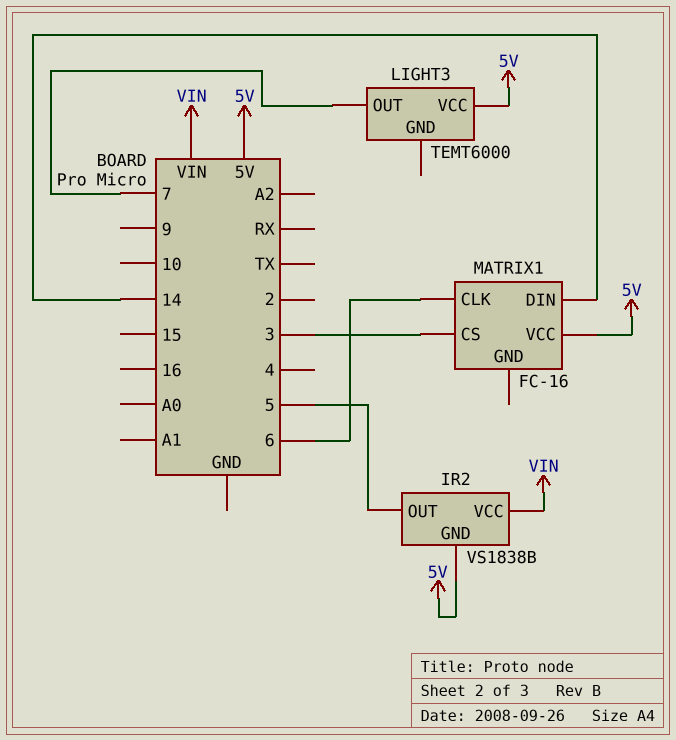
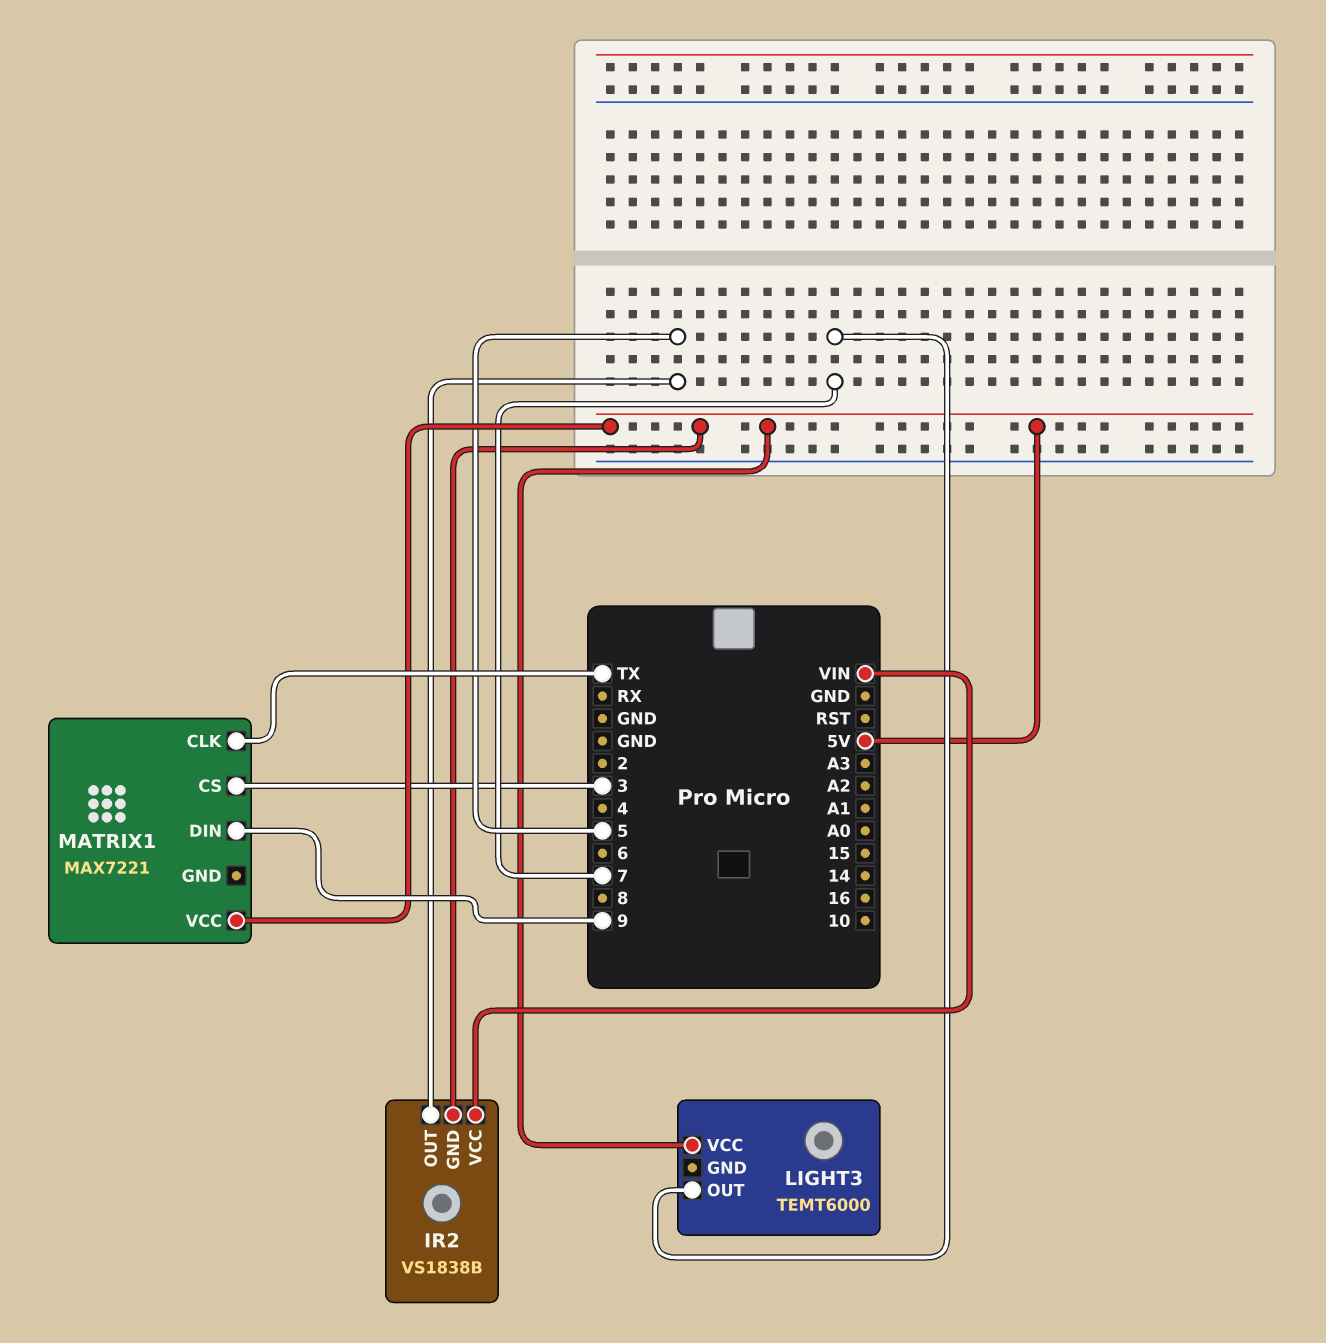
MATRIX1: FC-16 -> MAX7221
MATRIX1 pin CLK: 6 -> TX
MATRIX1 pin DIN: 14 -> 9

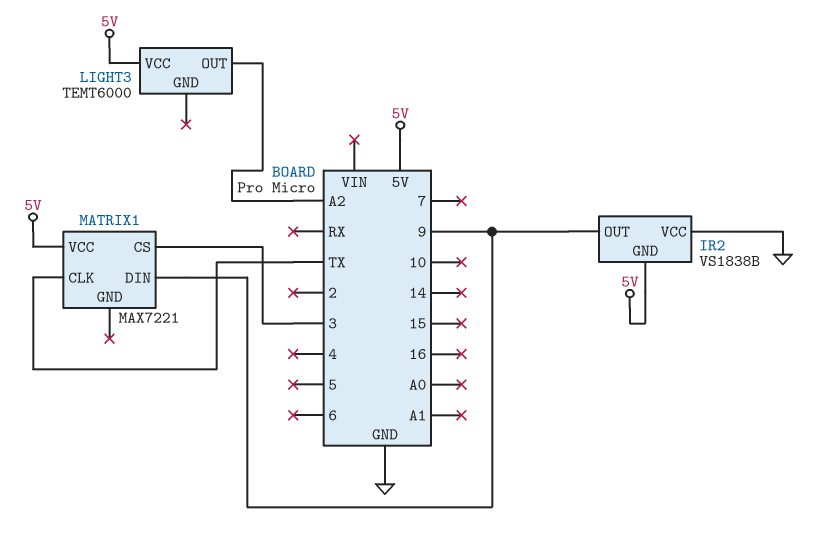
IR2 pin OUT: 5 -> 9
IR2 pin VCC: VIN -> GND
LIGHT3 pin OUT: 7 -> A2

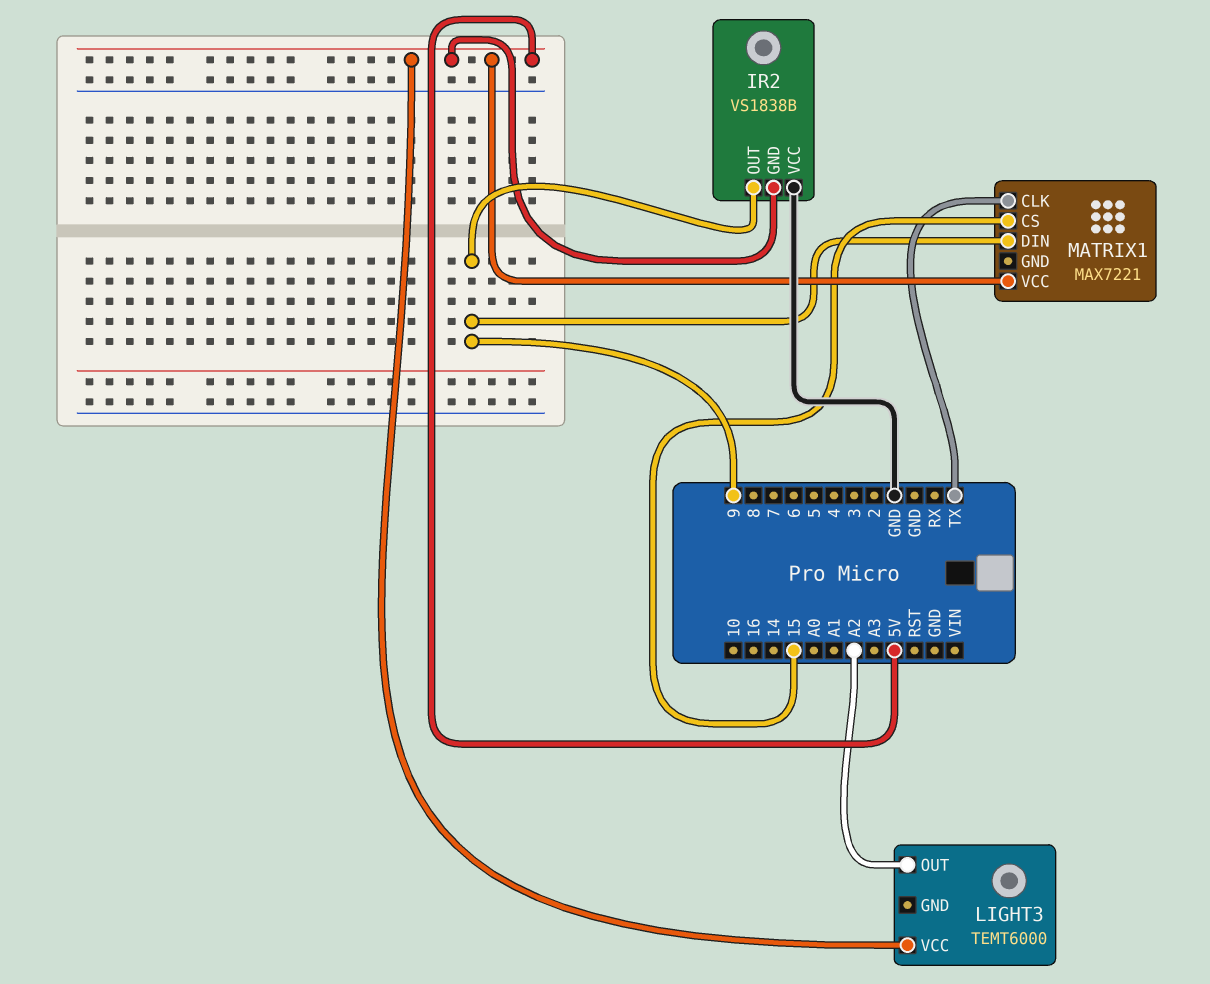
MATRIX1 pin CS: 3 -> 15

